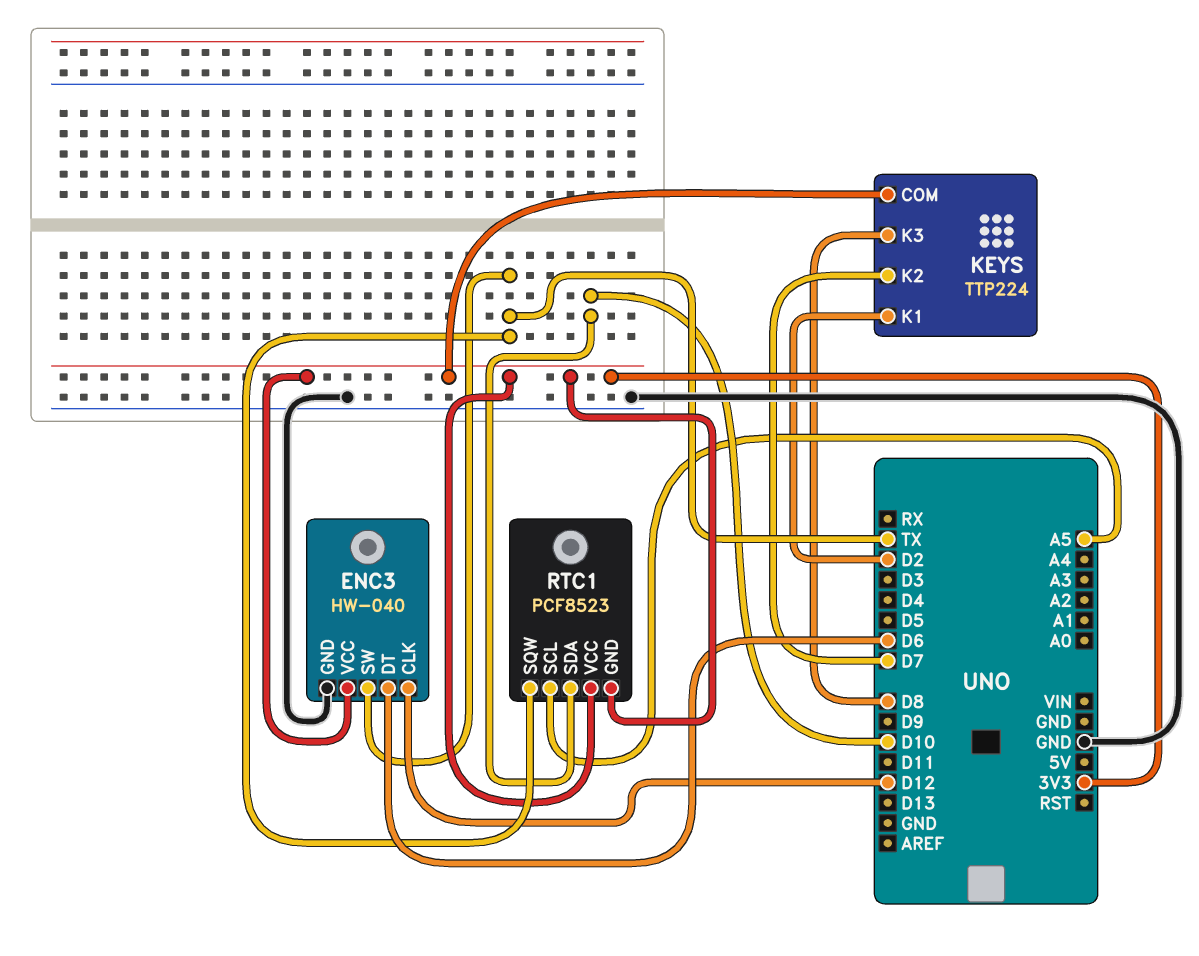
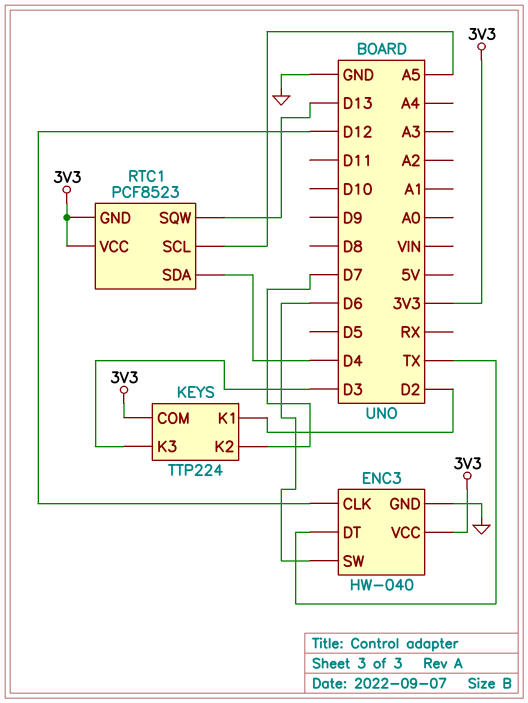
ENC3 pin DT: D6 -> TX
ENC3 pin SW: TX -> D6
KEYS pin K3: D8 -> D3
RTC1 pin SDA: D10 -> D4
RTC1 pin SQW: TX -> D13

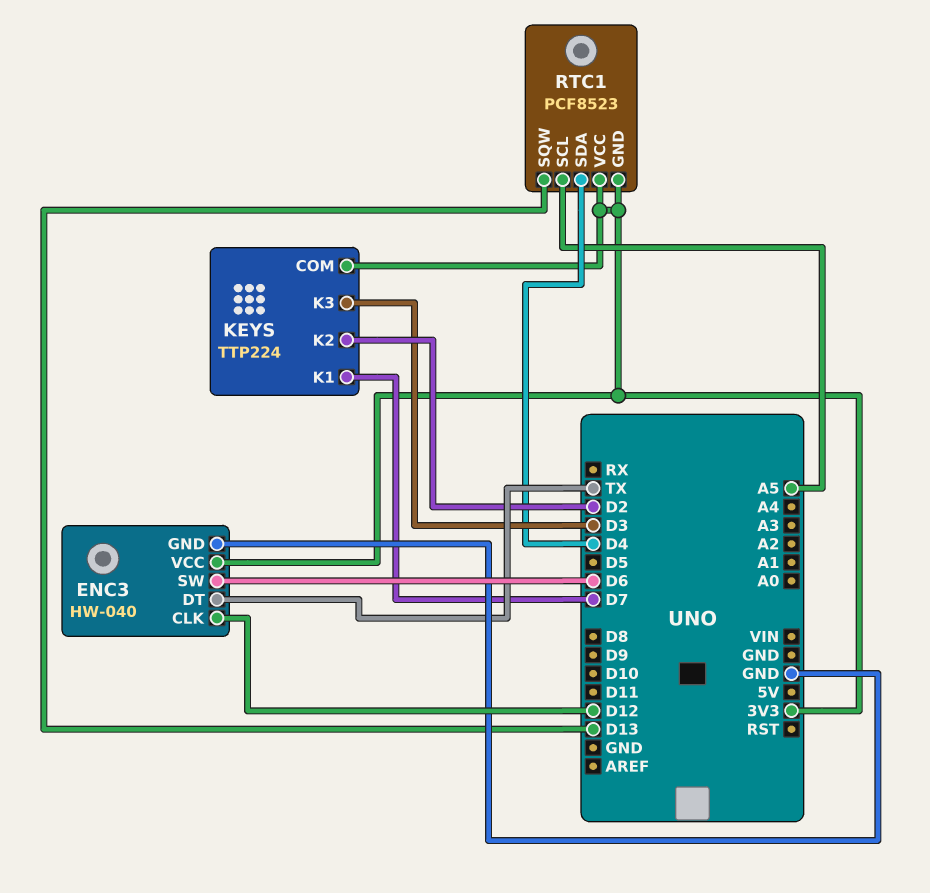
KEYS pin K1: D2 -> D7
KEYS pin K2: D7 -> D2

